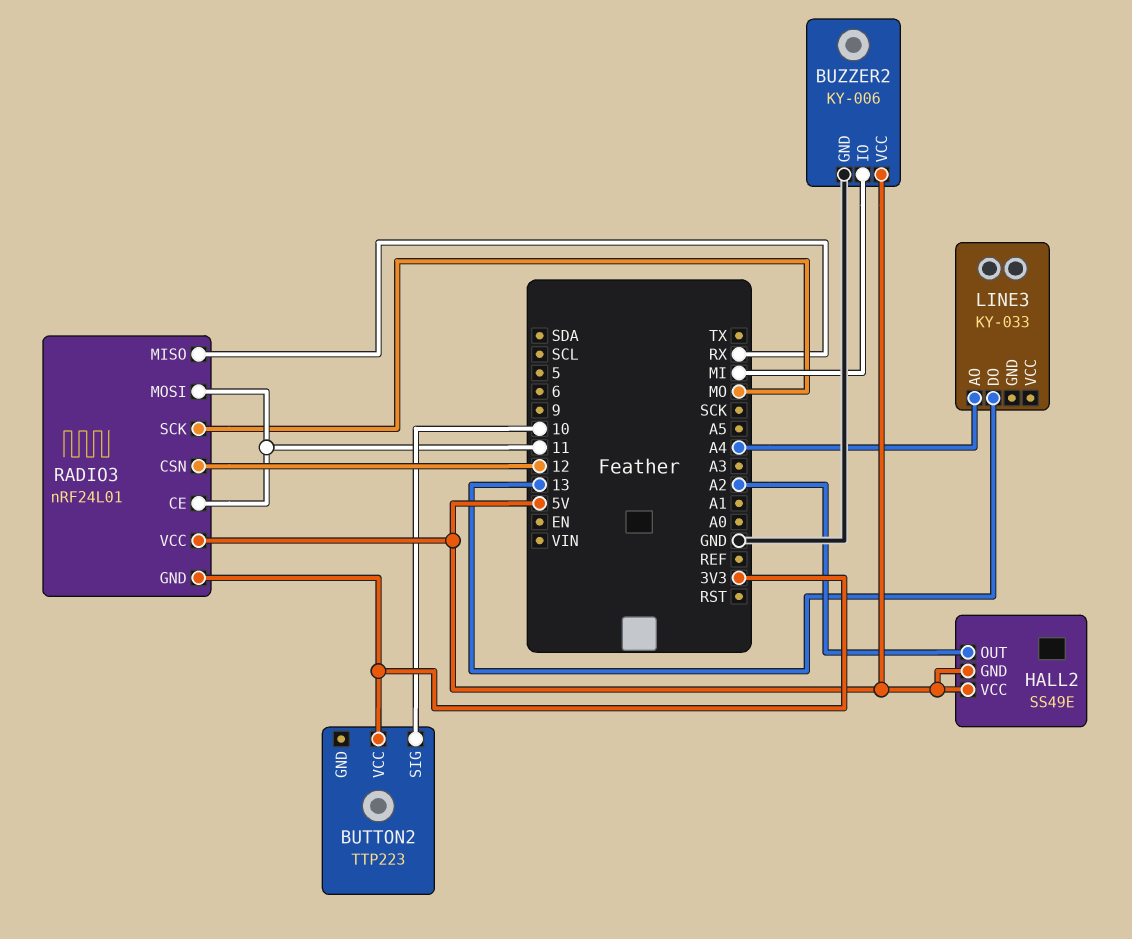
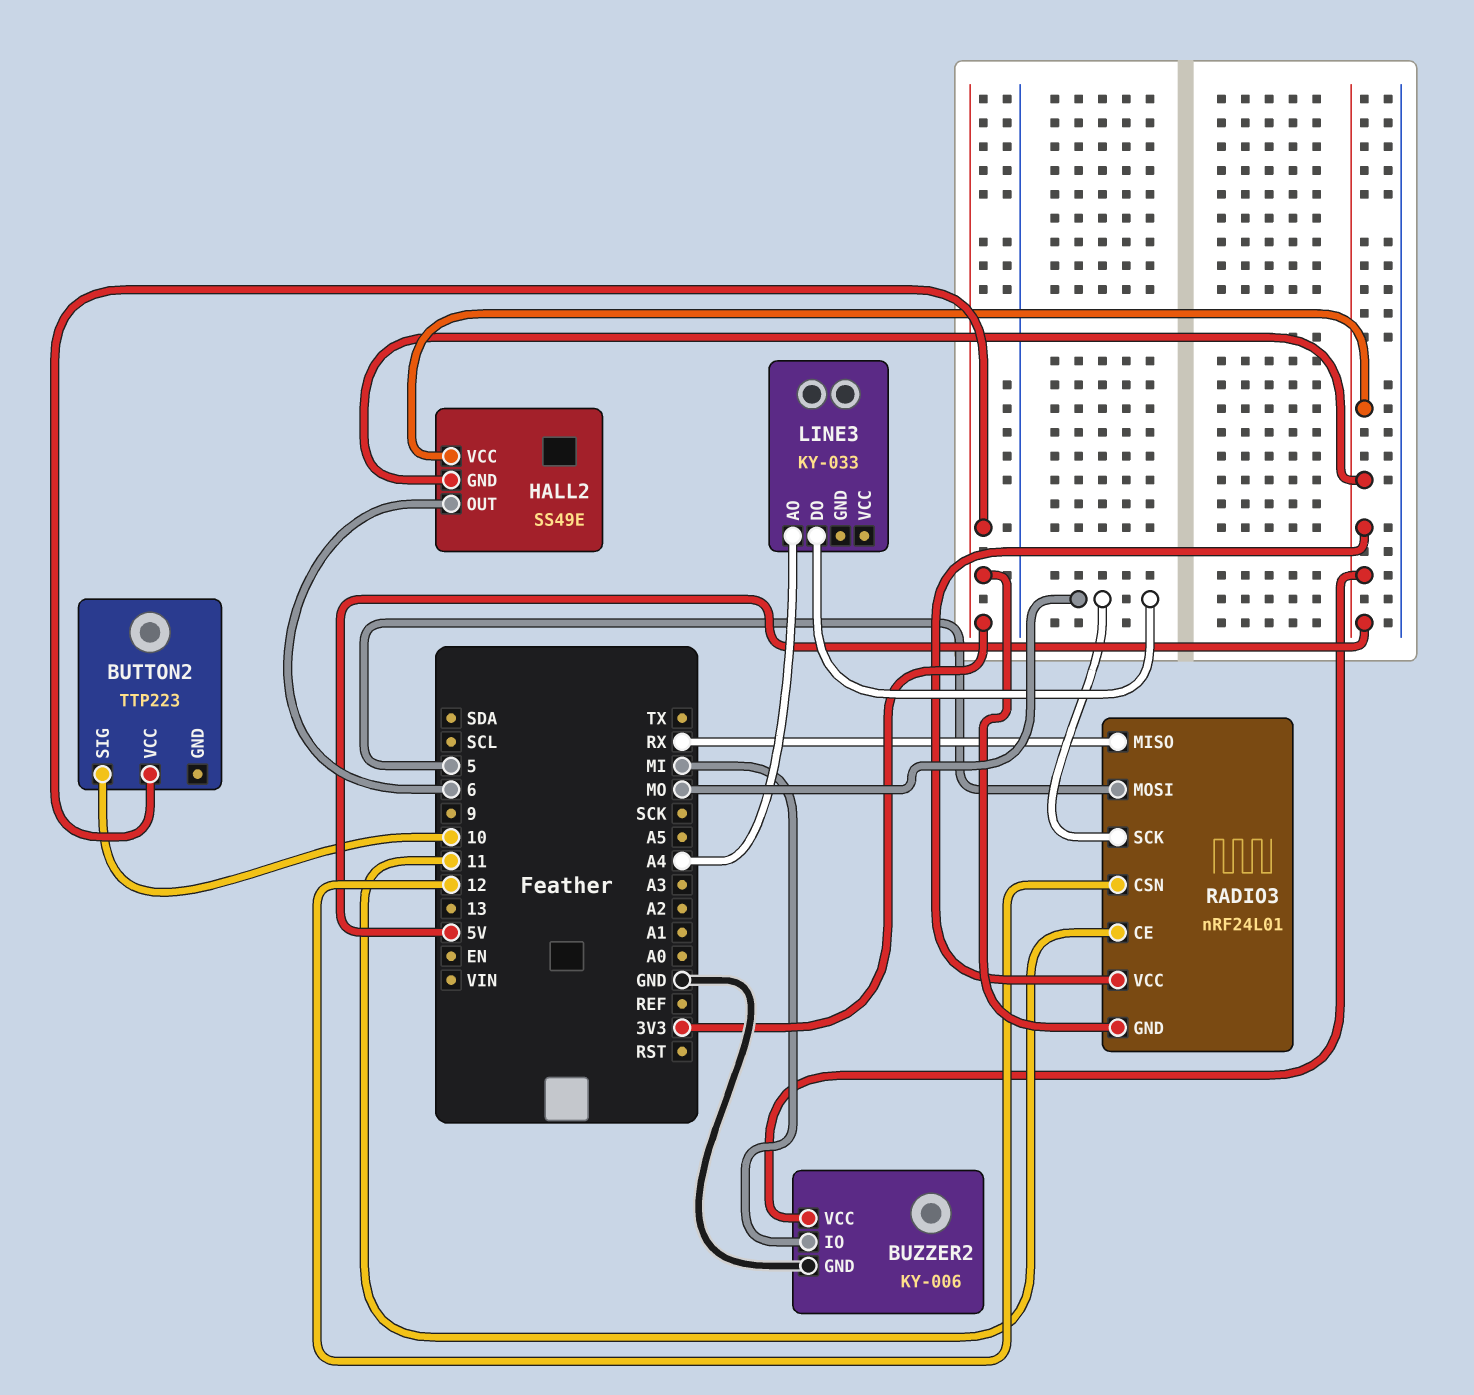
HALL2 pin OUT: A2 -> 6
LINE3 pin DO: 13 -> MO
RADIO3 pin MOSI: 11 -> 5

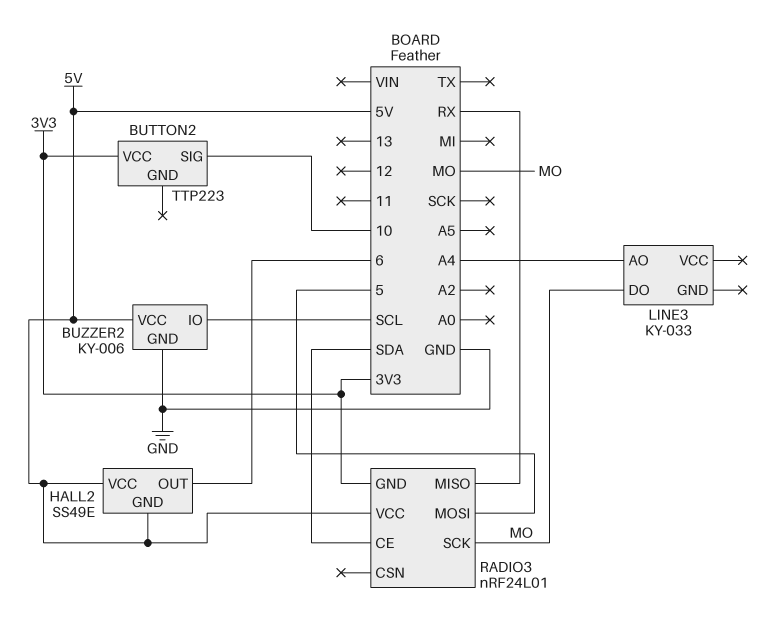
BUZZER2 pin IO: MI -> SCL
RADIO3 pin CE: 11 -> SDA
RADIO3 pin CSN: 12 -> none

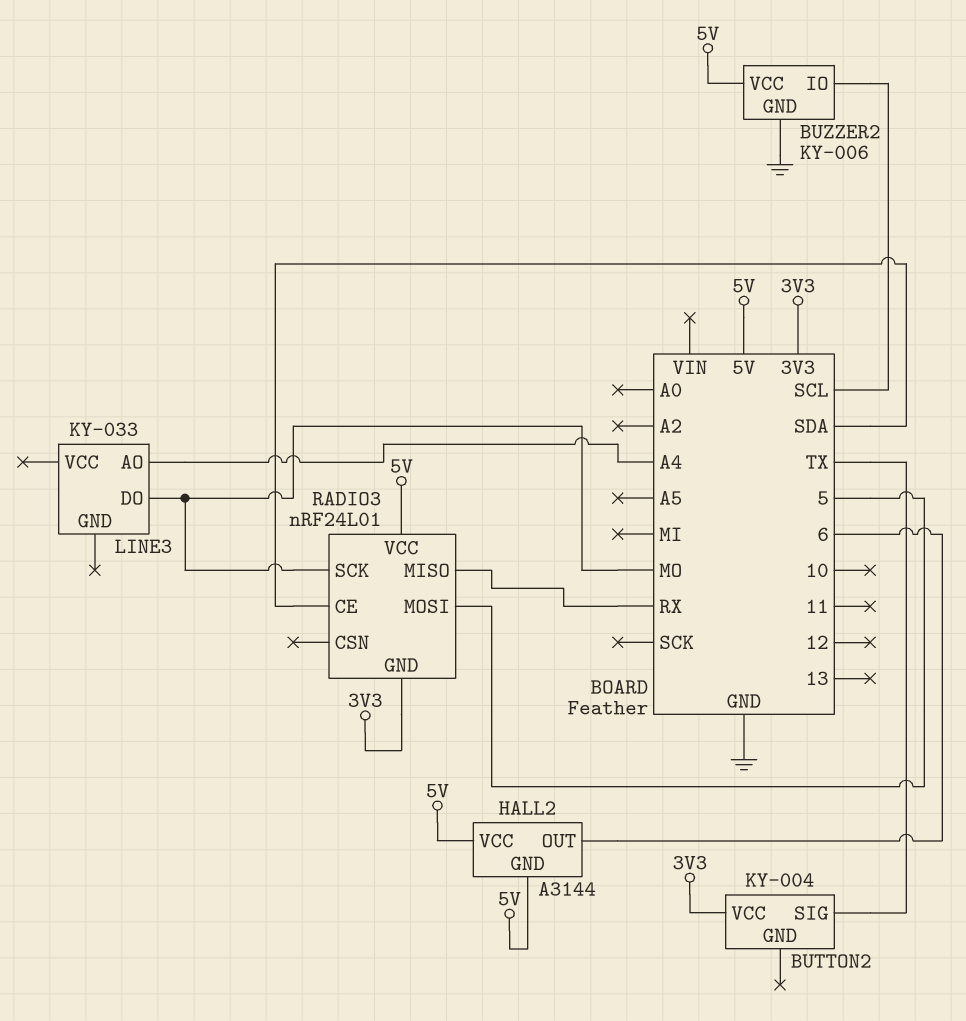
BUTTON2: TTP223 -> KY-004
BUTTON2 pin SIG: 10 -> TX
HALL2: SS49E -> A3144

